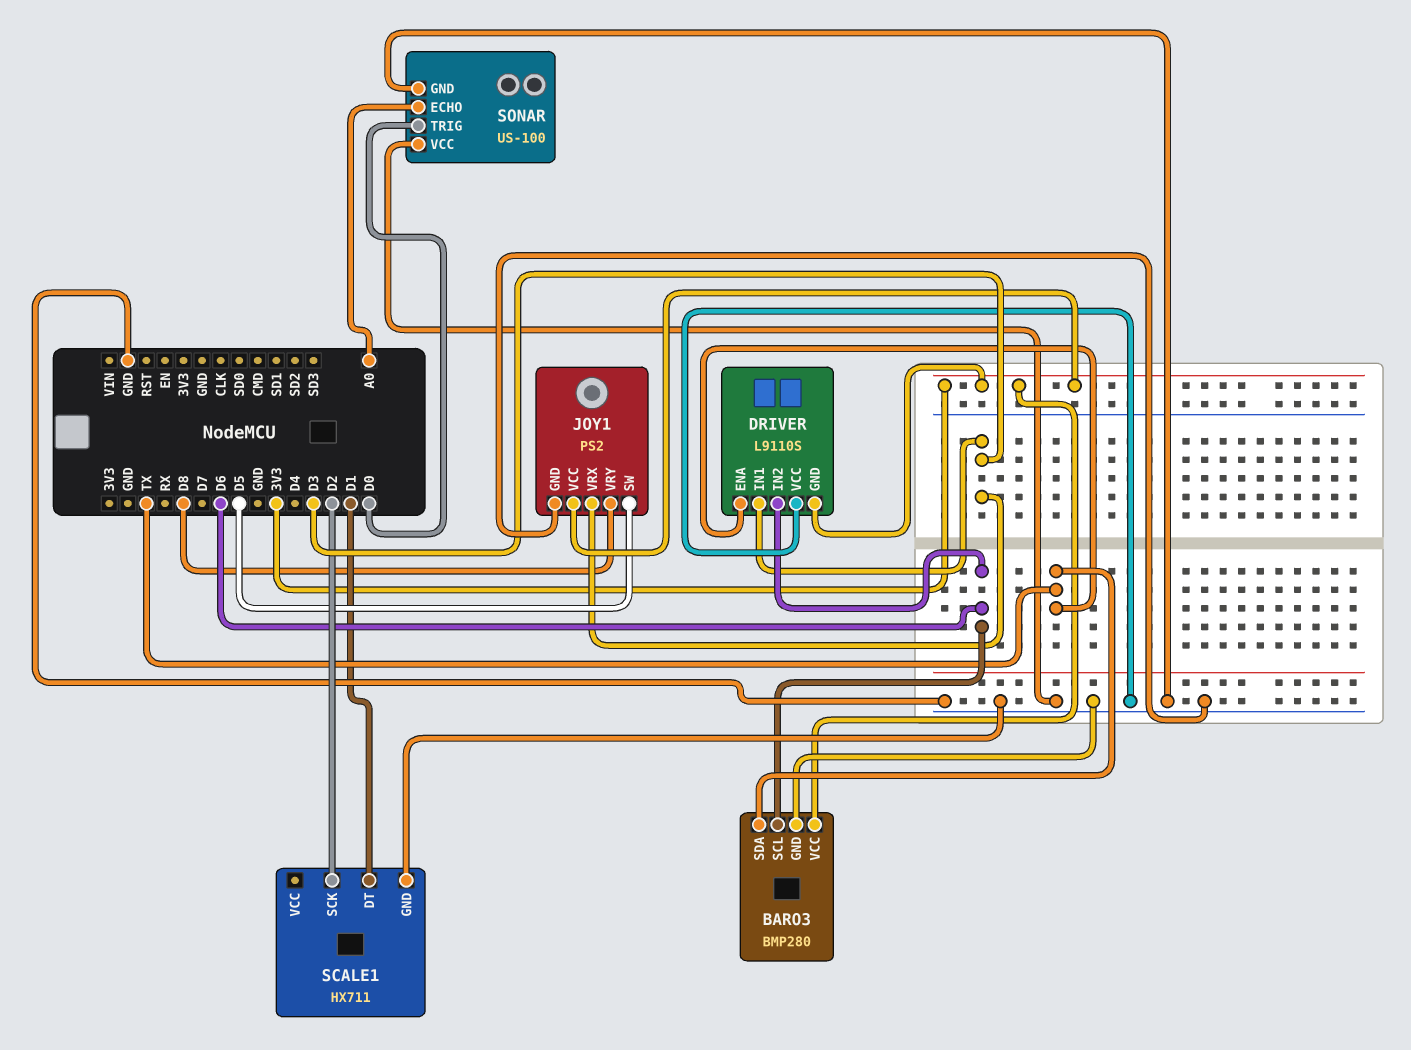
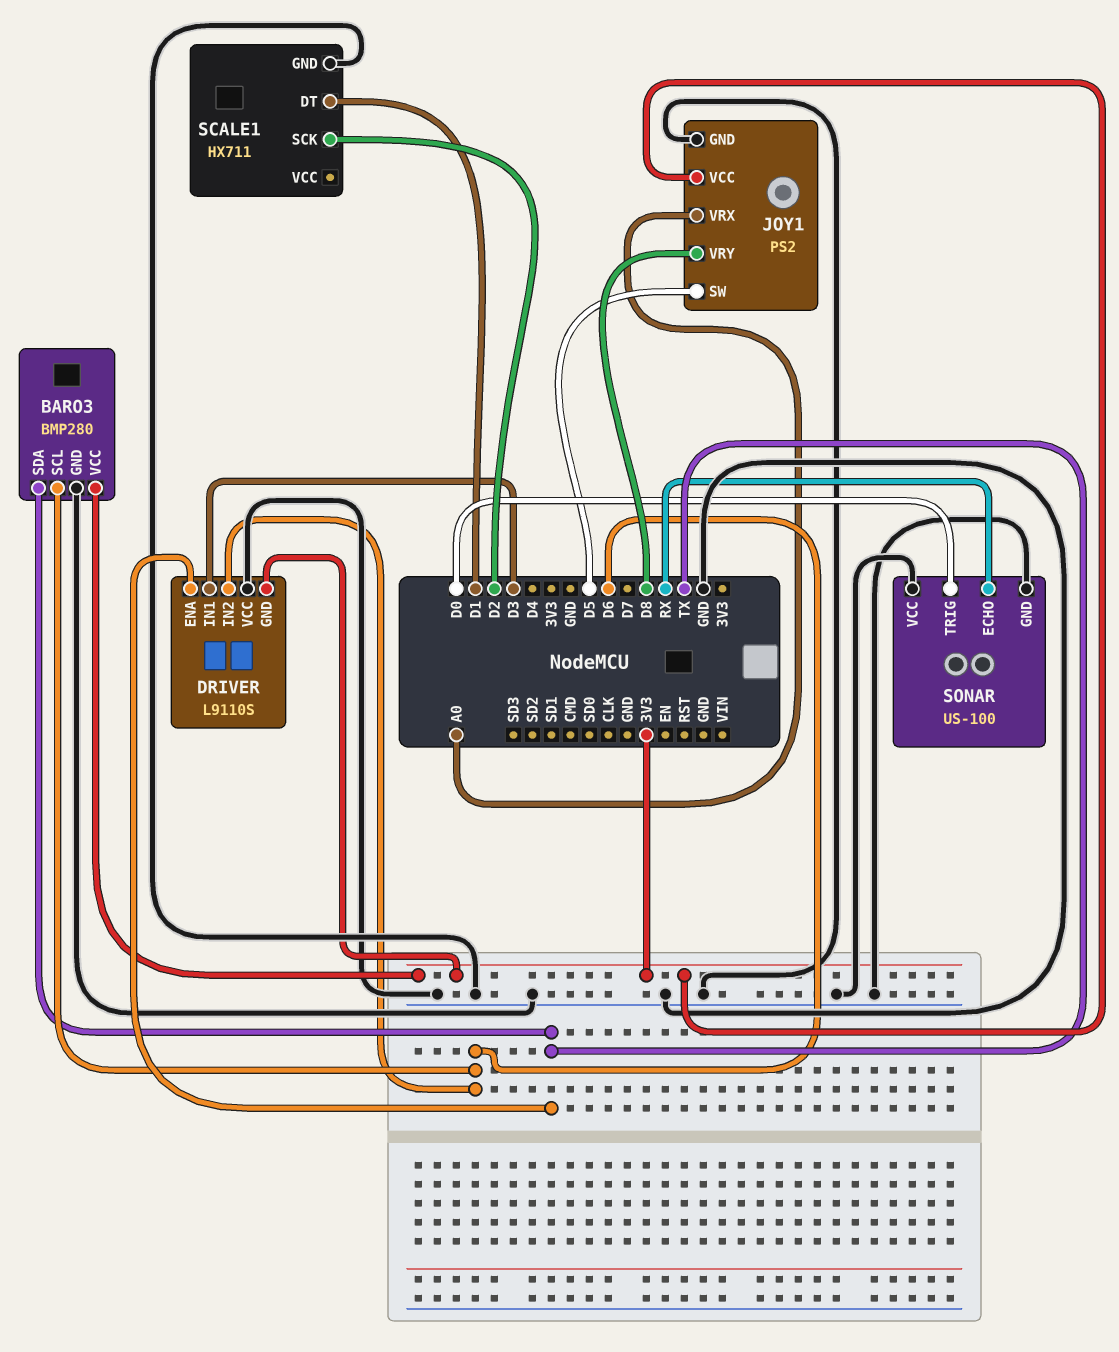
JOY1 pin VRX: D3 -> A0
SONAR pin ECHO: A0 -> RX

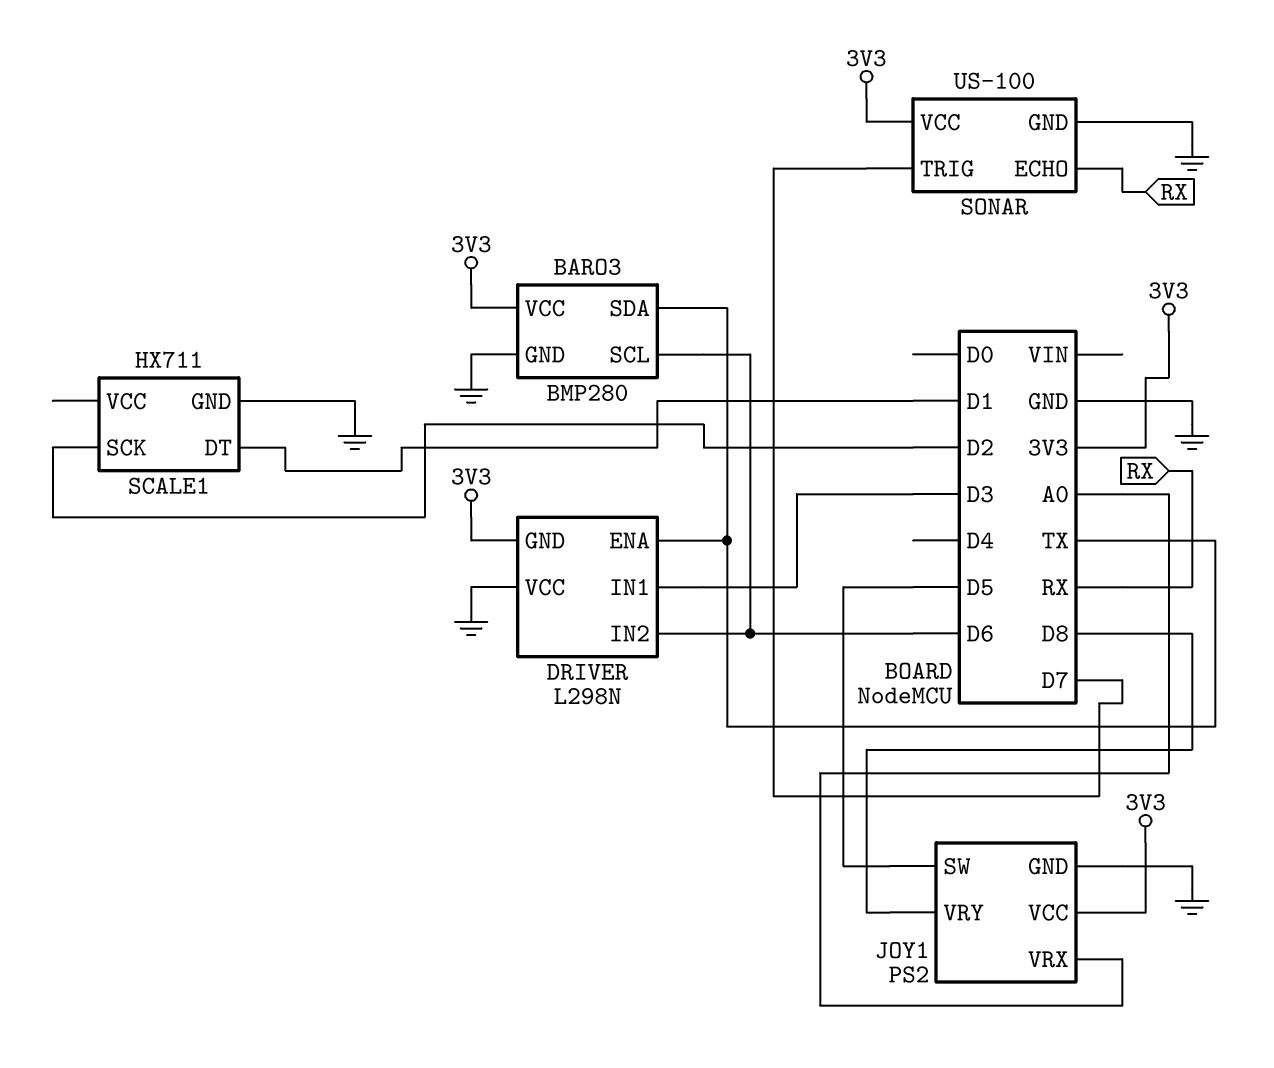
DRIVER: L9110S -> L298N
SONAR pin TRIG: D0 -> D7
SONAR pin VCC: GND -> 3V3

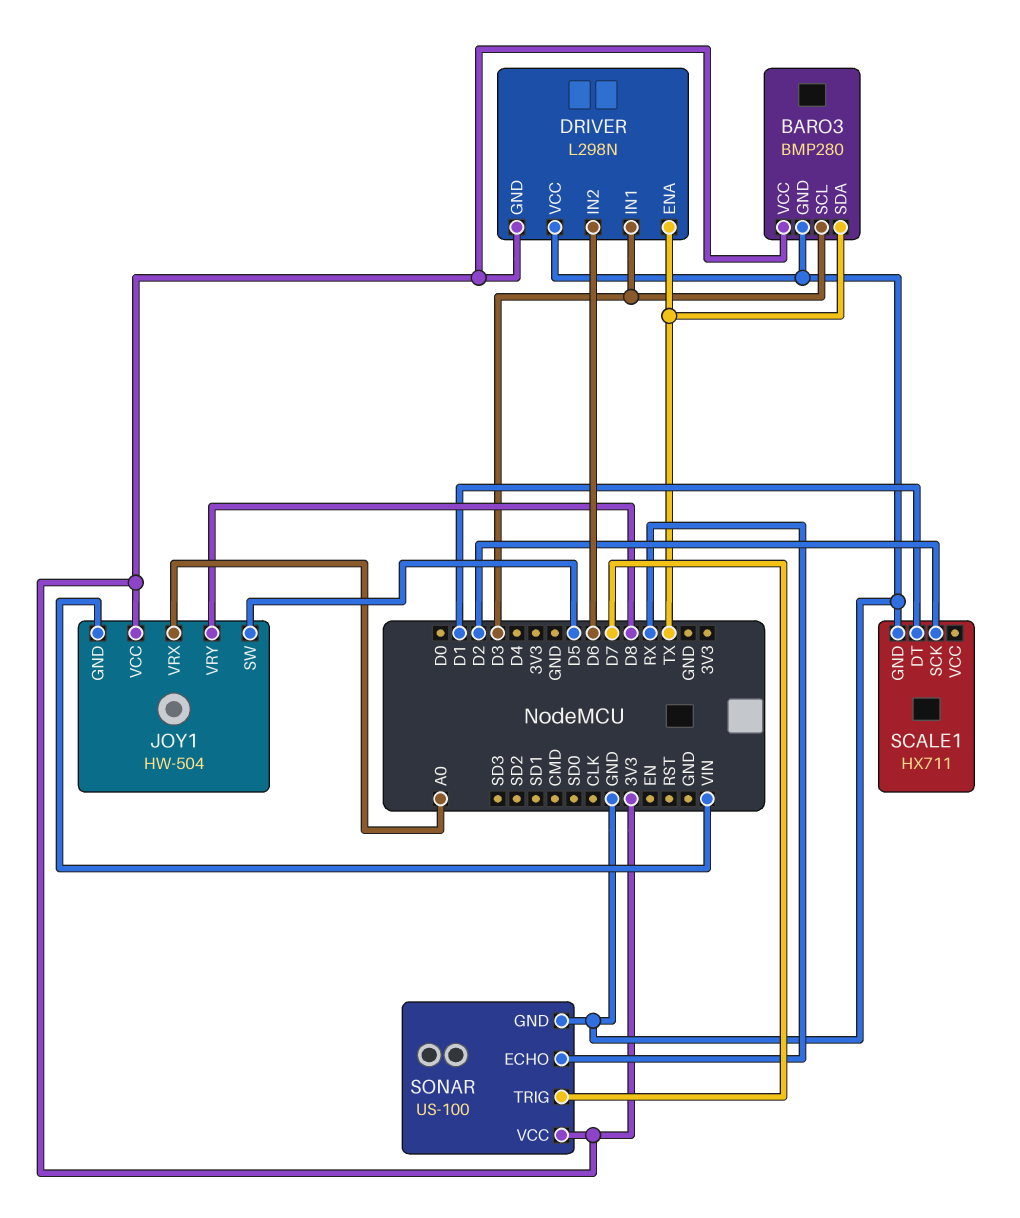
BARO3 pin SCL: D6 -> D3
JOY1: PS2 -> HW-504
JOY1 pin GND: GND -> VIN

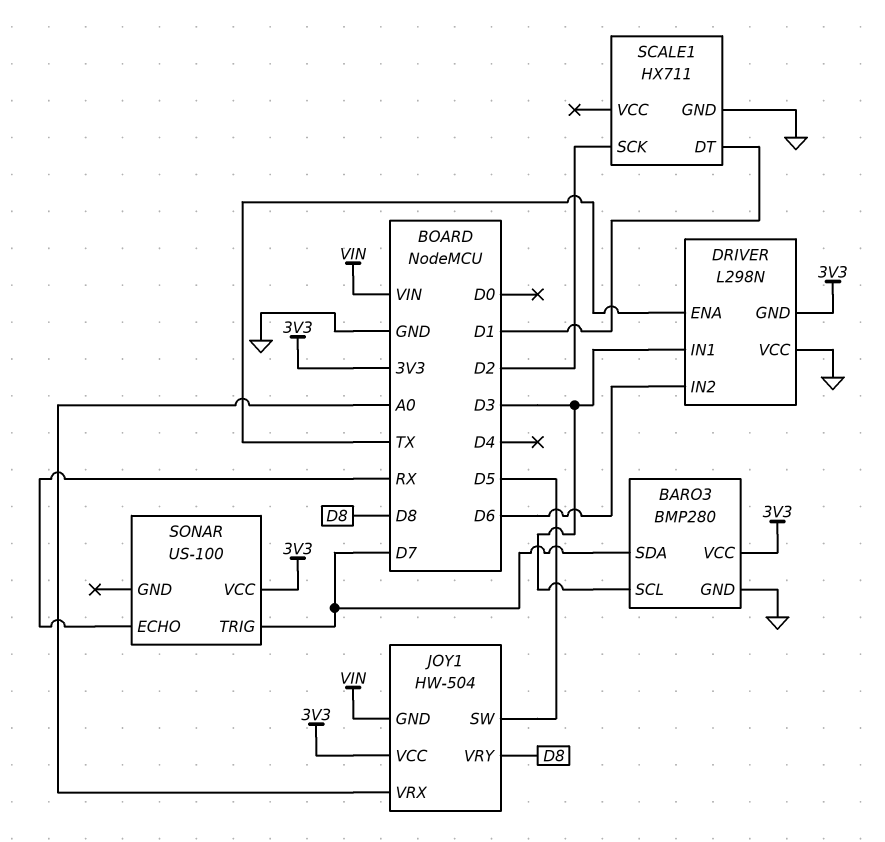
BARO3 pin SDA: TX -> D7
SONAR pin GND: GND -> none

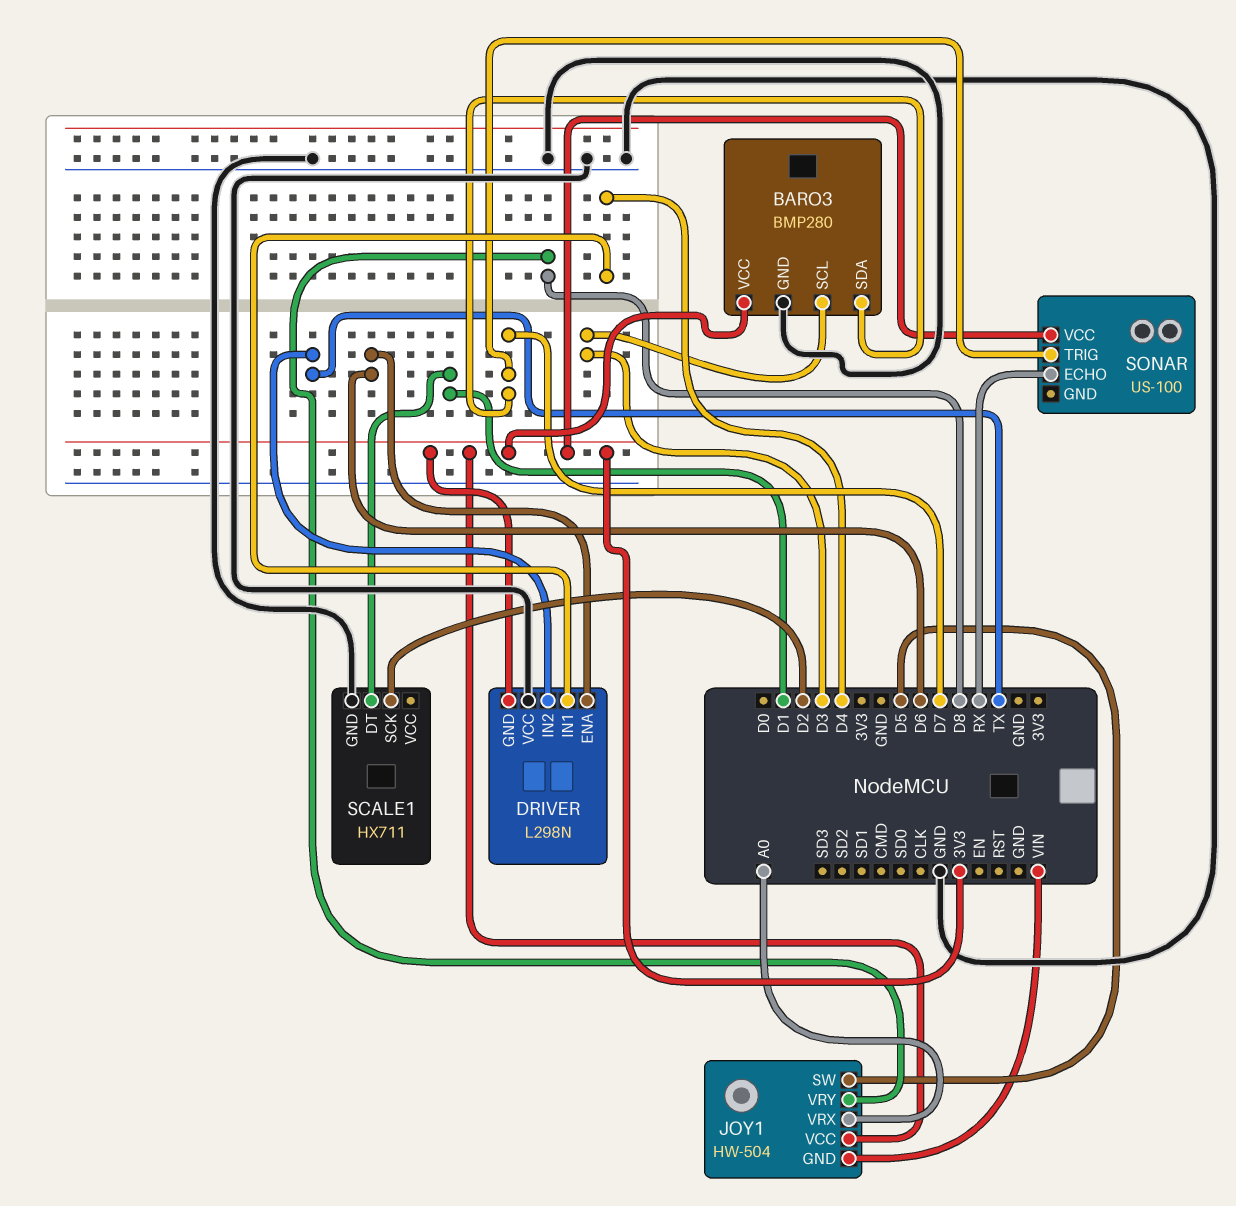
DRIVER pin ENA: TX -> D6
DRIVER pin IN1: D3 -> D4
DRIVER pin IN2: D6 -> TX

